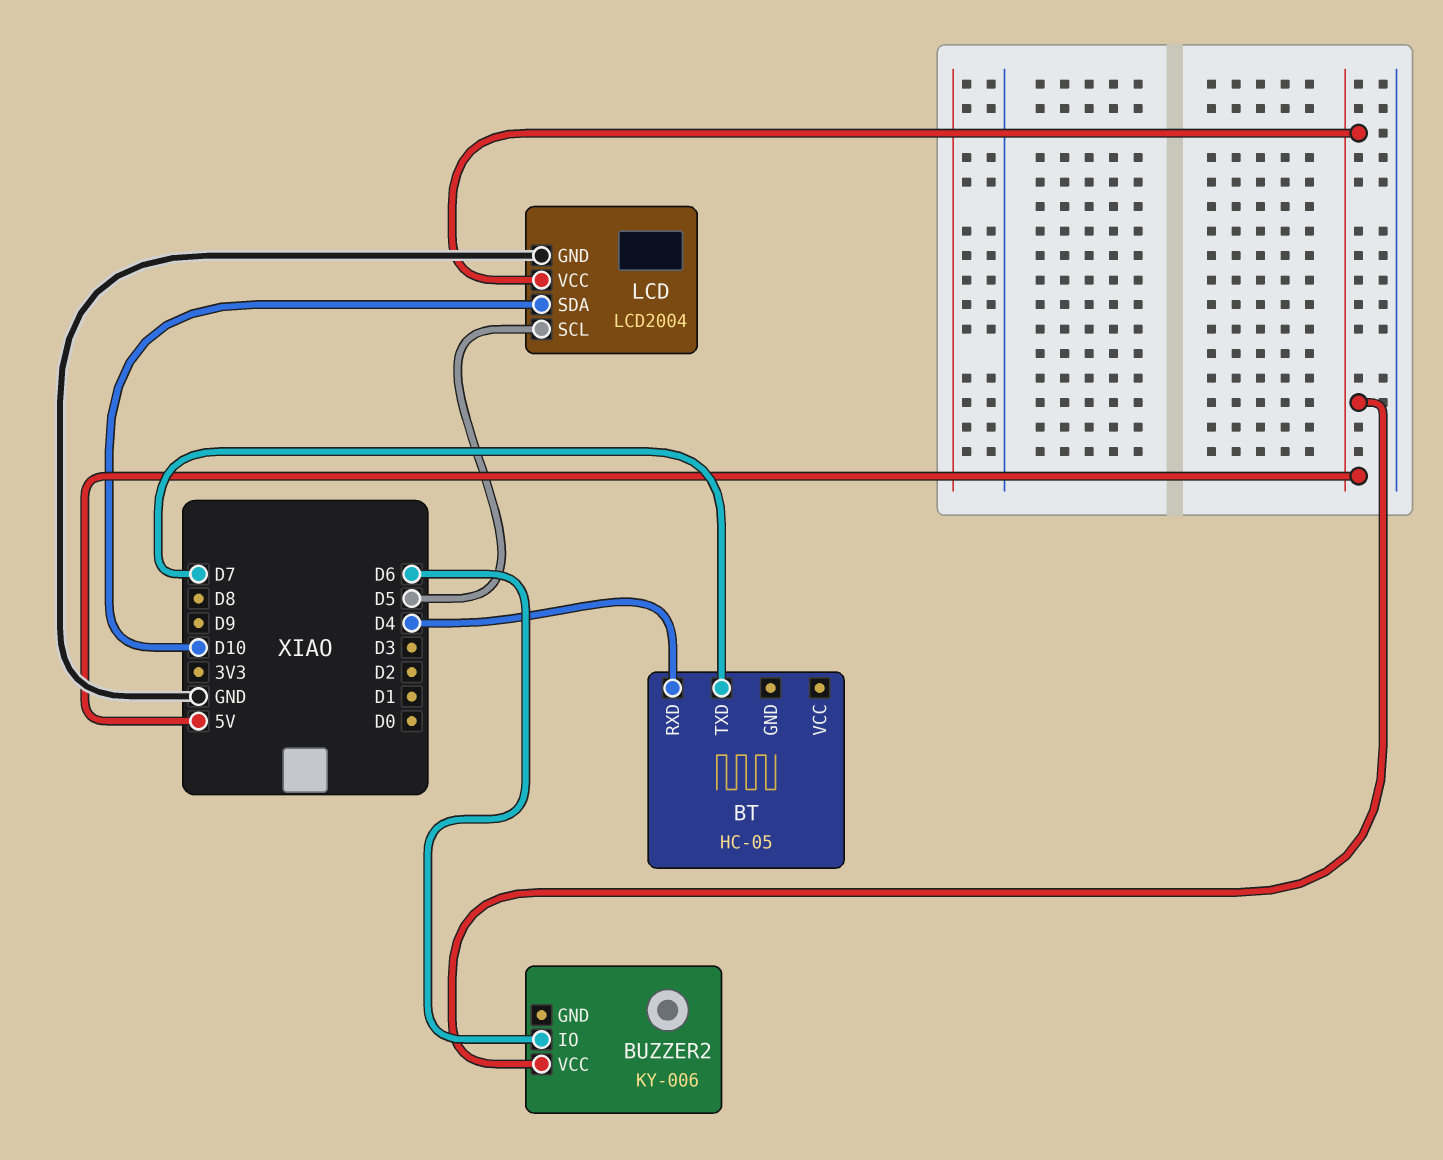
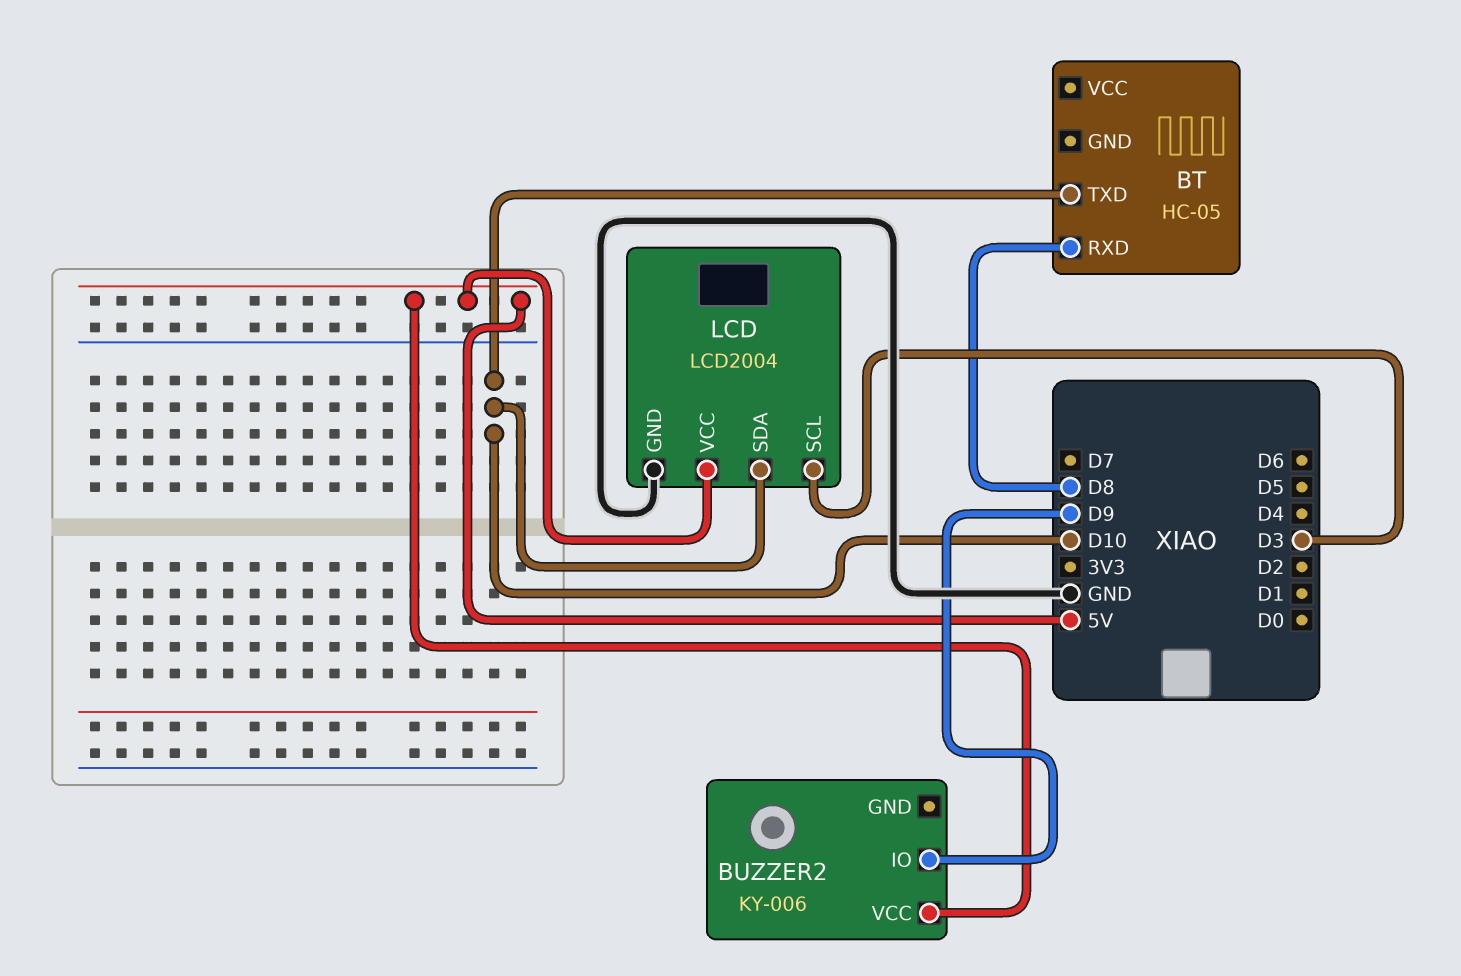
BT pin RXD: D4 -> D8
BT pin TXD: D7 -> D10
BUZZER2 pin IO: D6 -> D9
LCD pin SCL: D5 -> D3

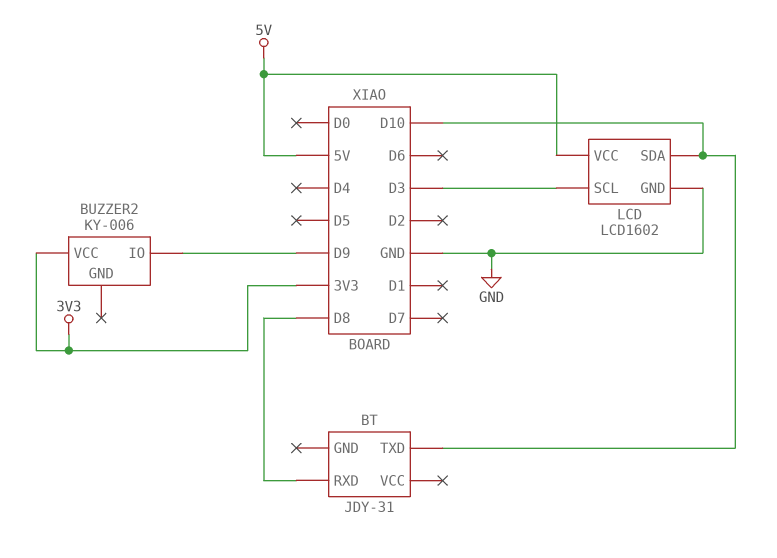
BT: HC-05 -> JDY-31
BUZZER2 pin VCC: 5V -> 3V3
LCD: LCD2004 -> LCD1602

